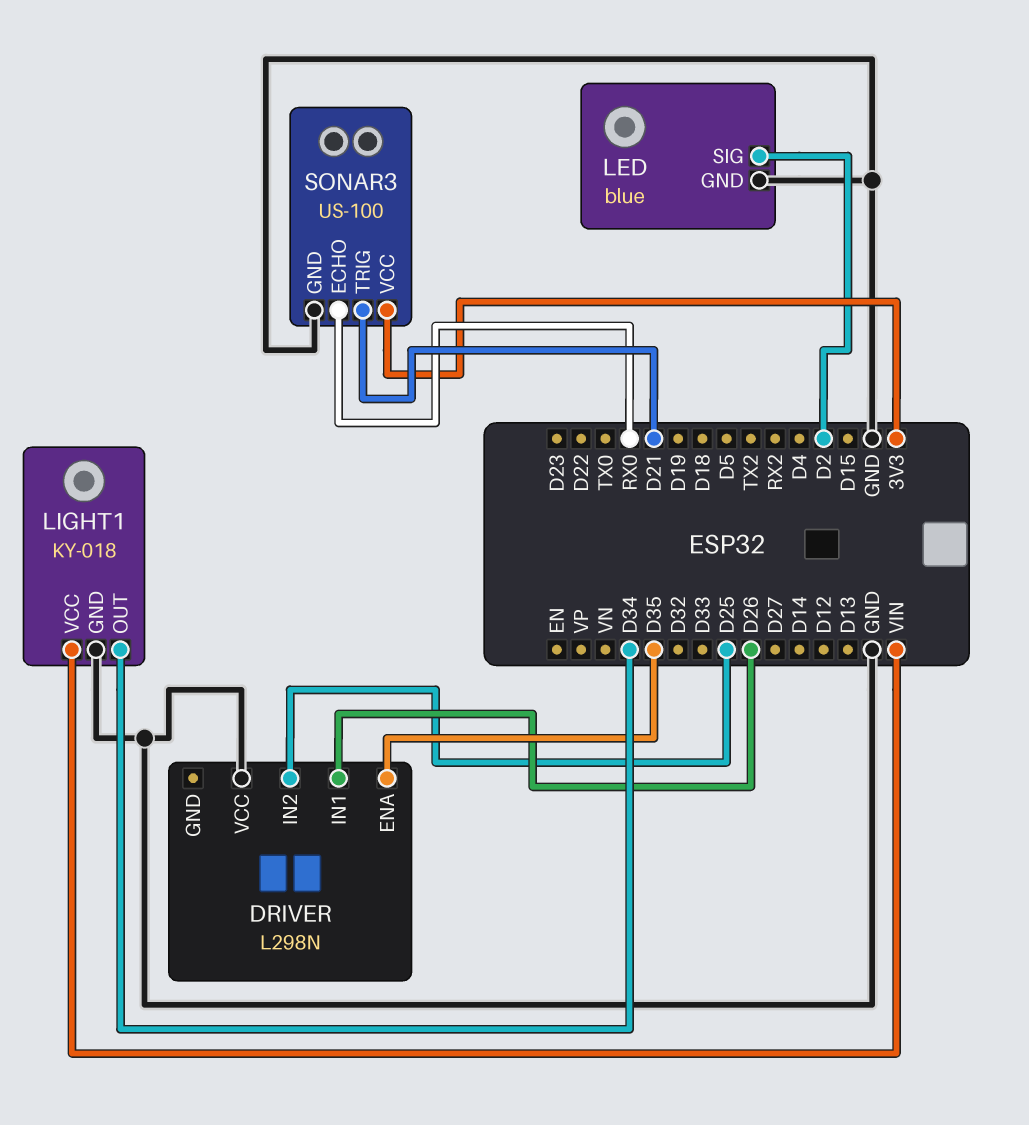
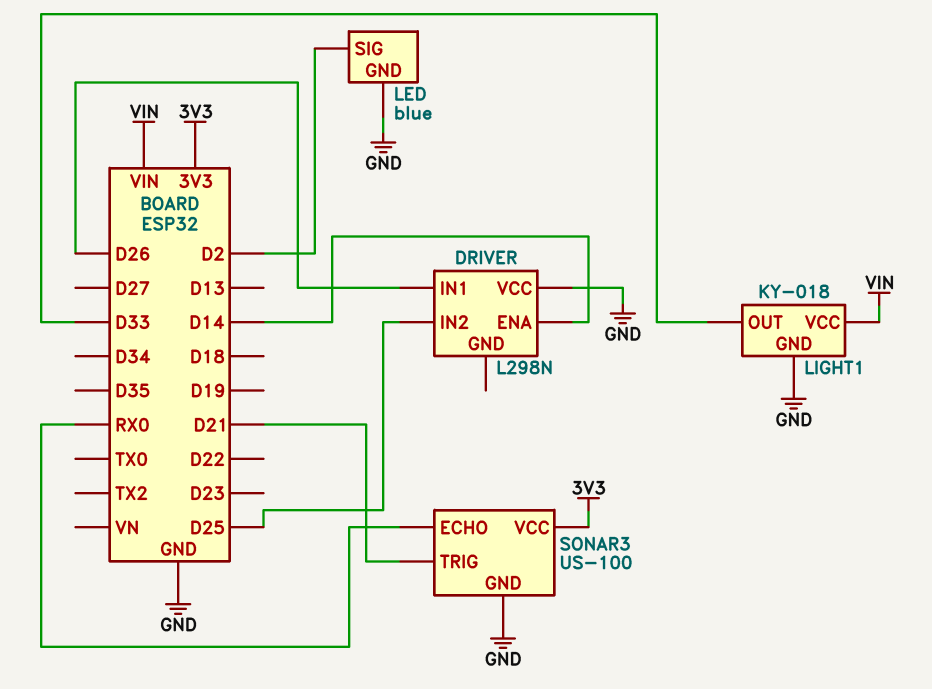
DRIVER pin ENA: D35 -> D14
LIGHT1 pin OUT: D34 -> D33

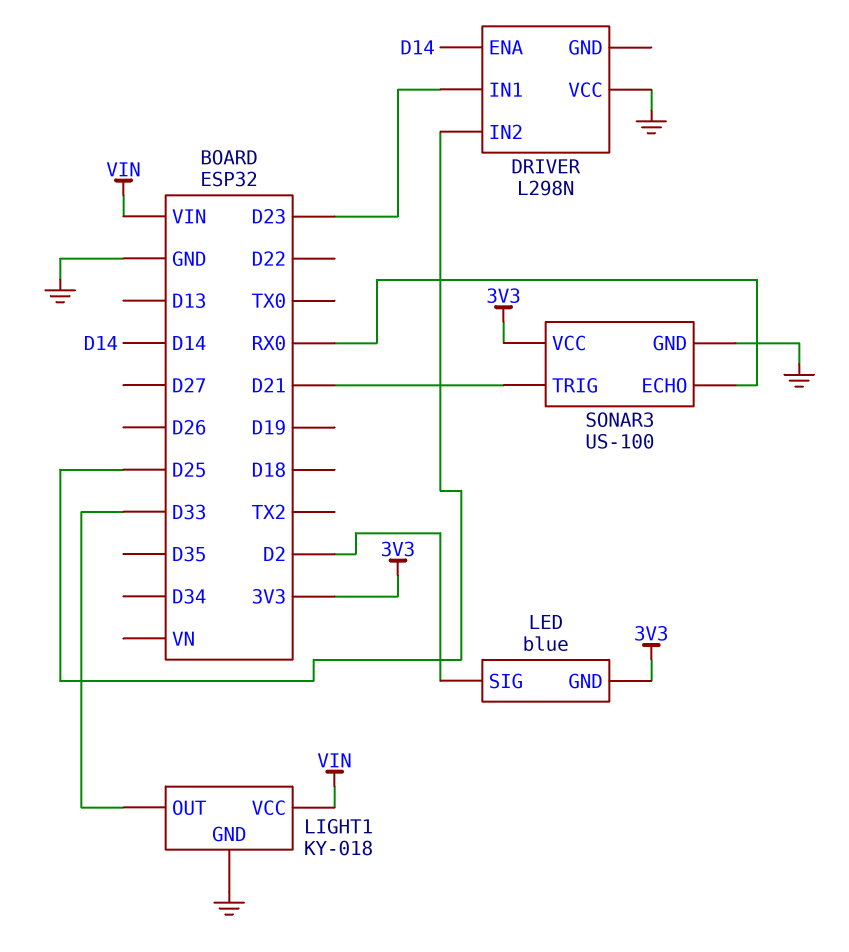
DRIVER pin IN1: D26 -> D23
LED pin GND: GND -> 3V3

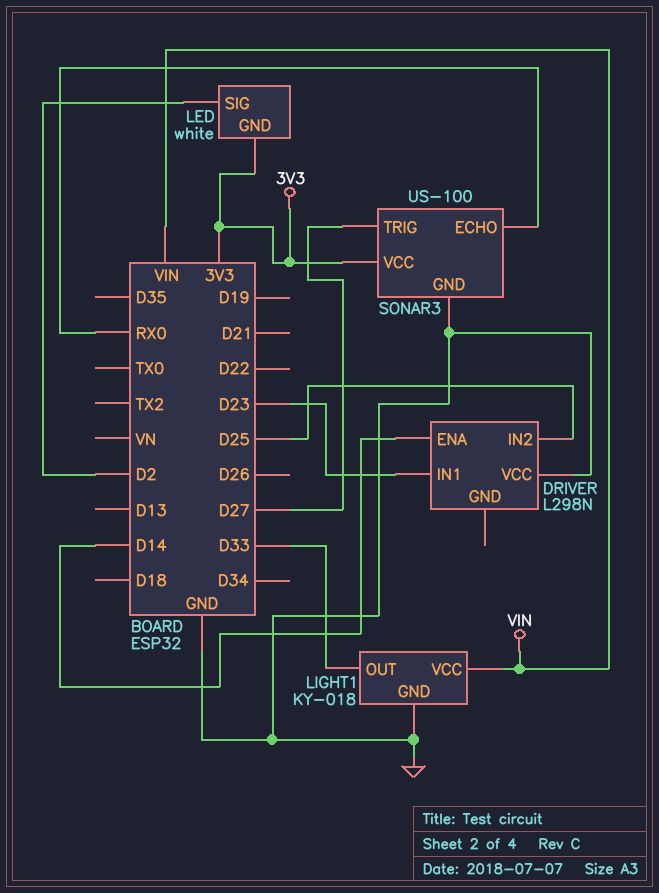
LED: blue -> white
SONAR3 pin TRIG: D21 -> D27

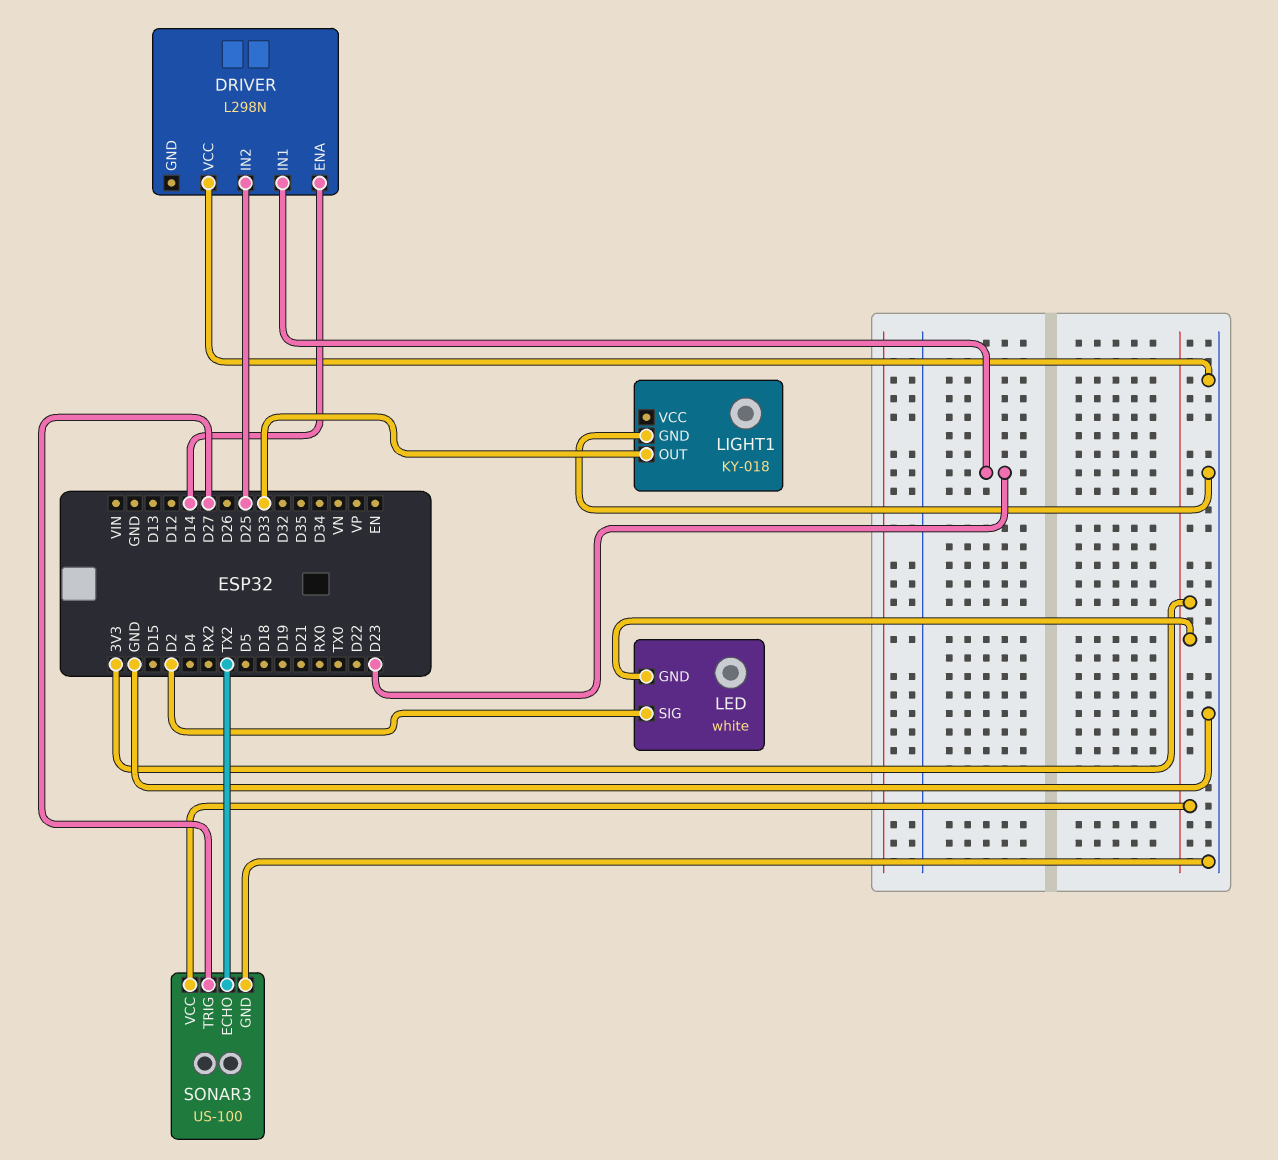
LIGHT1 pin VCC: VIN -> none
SONAR3 pin ECHO: RX0 -> TX2

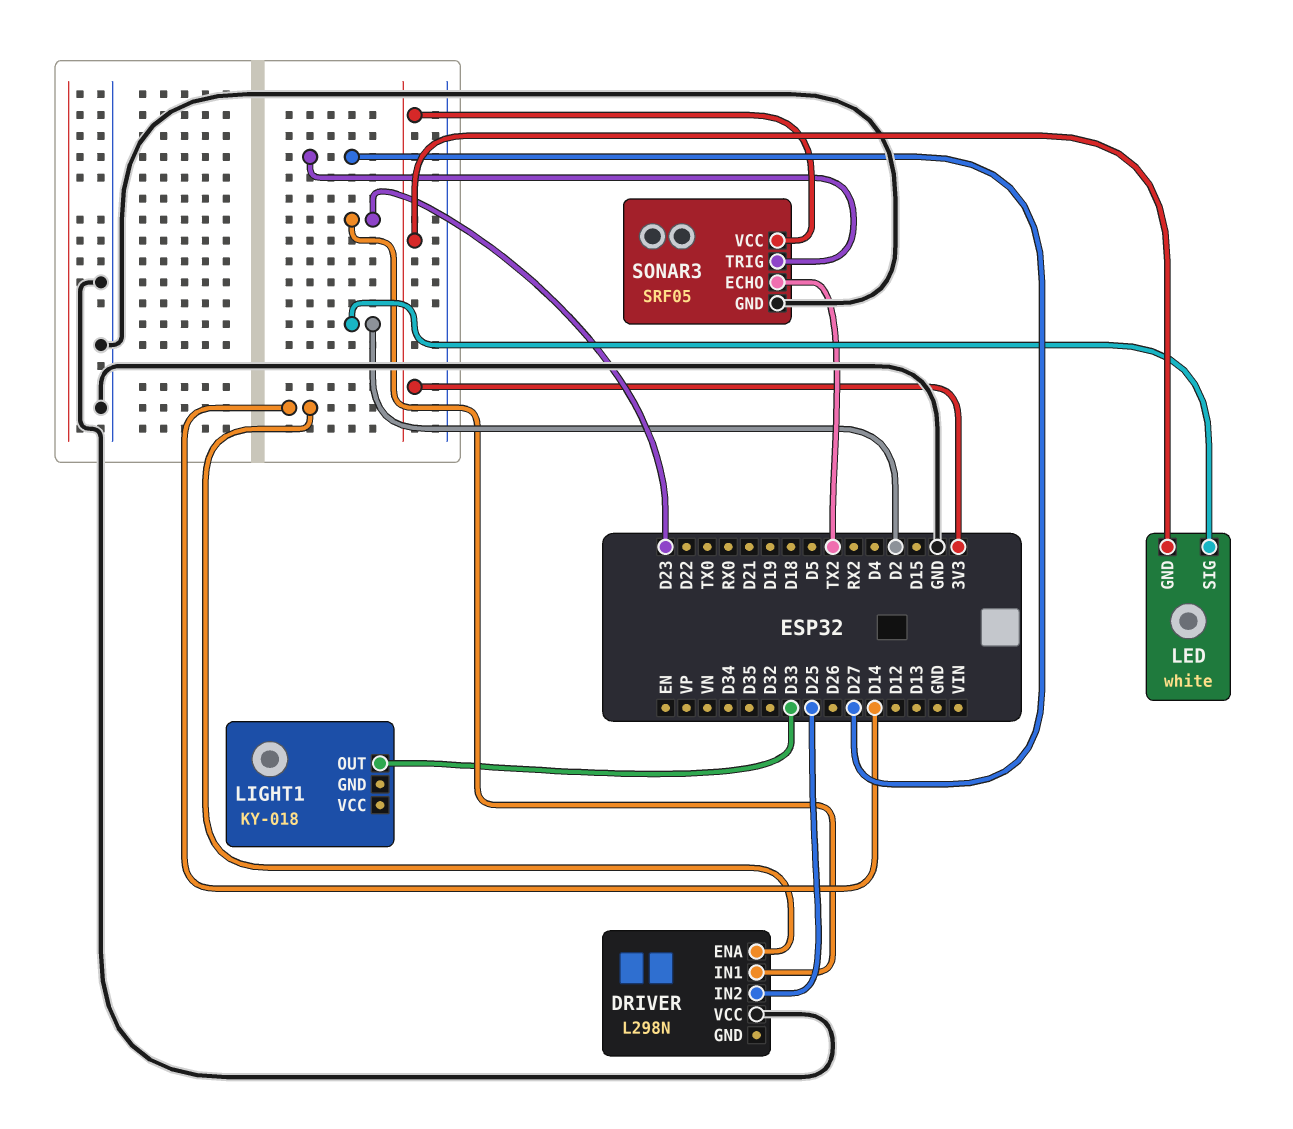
LIGHT1 pin GND: GND -> none
SONAR3: US-100 -> SRF05

